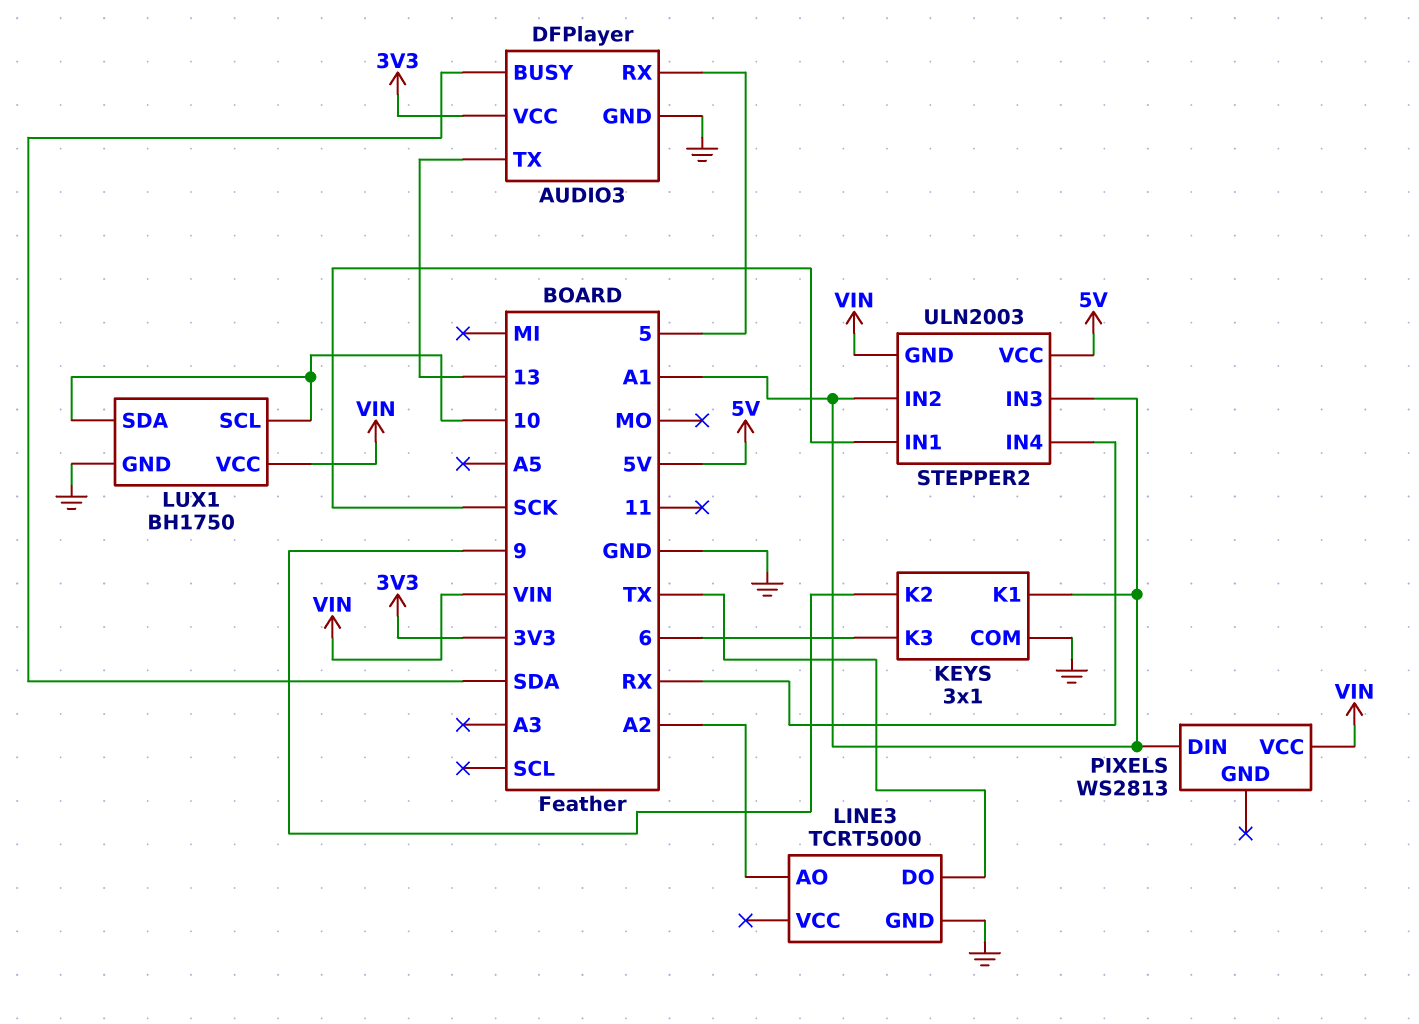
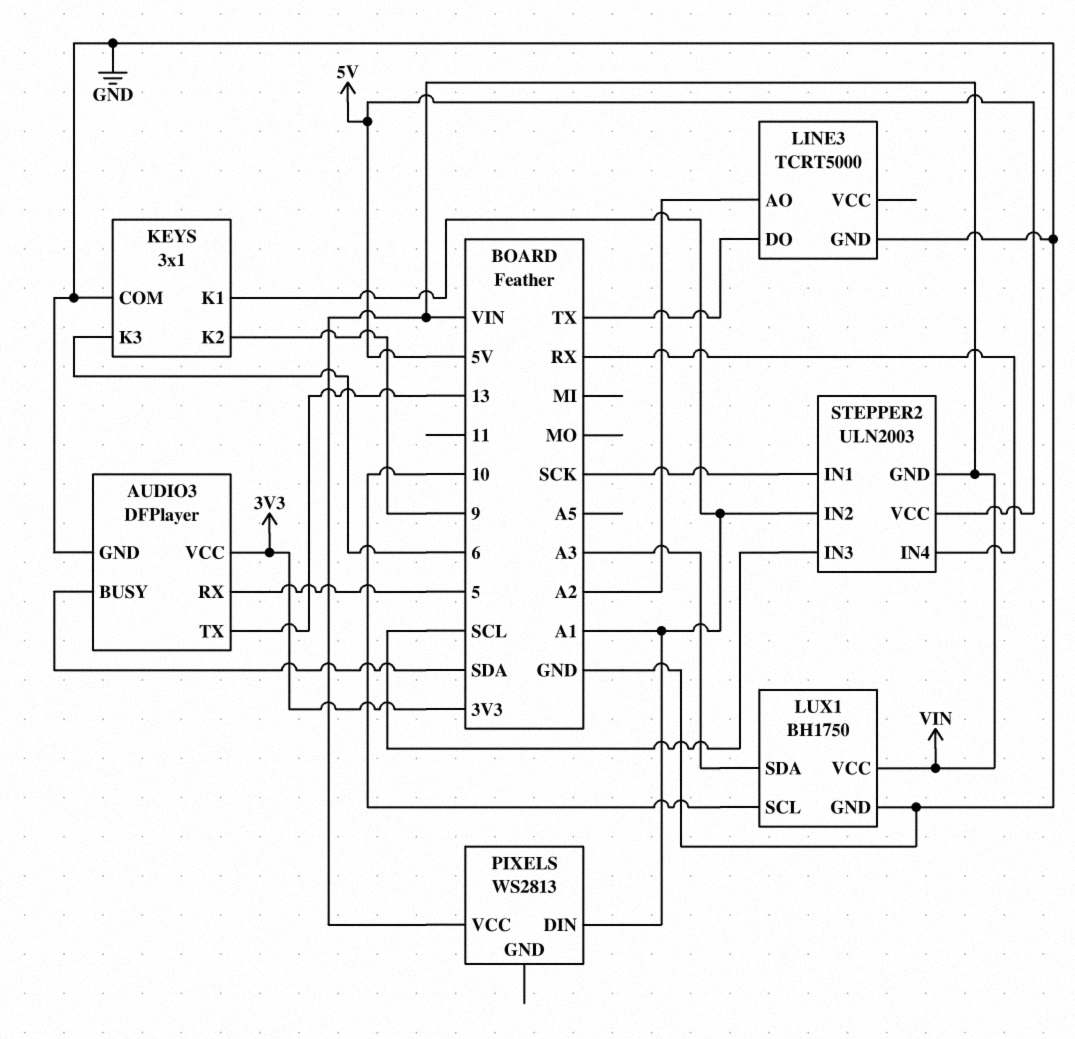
LUX1 pin SDA: 10 -> A3
STEPPER2 pin IN3: A1 -> SCL

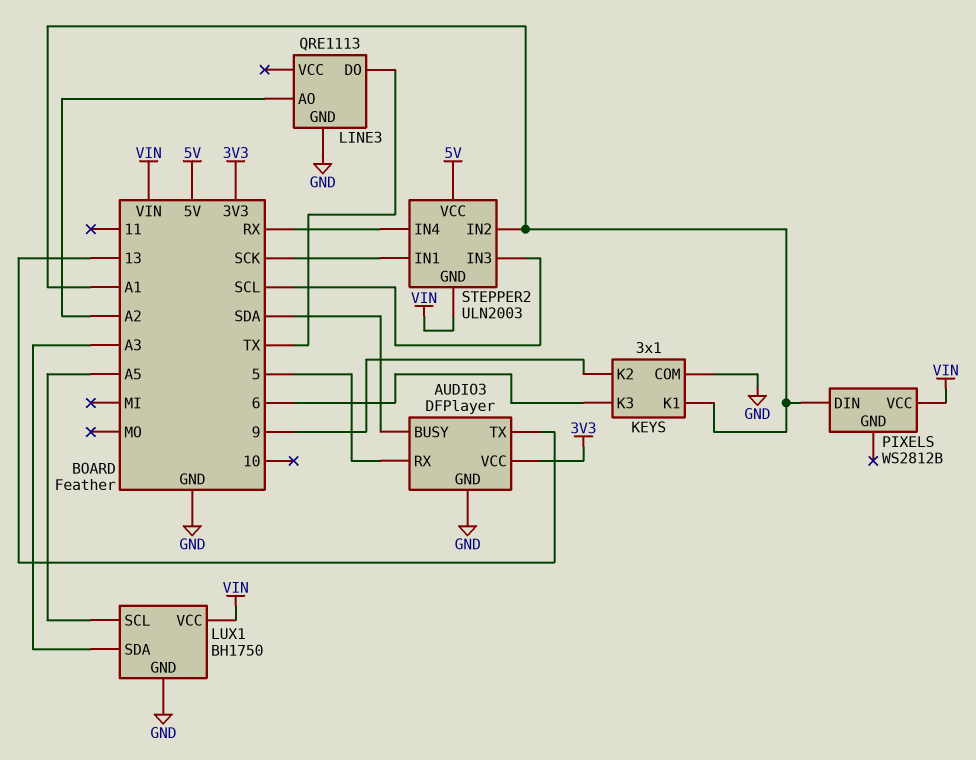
LINE3: TCRT5000 -> QRE1113
LUX1 pin SCL: 10 -> A5
PIXELS: WS2813 -> WS2812B

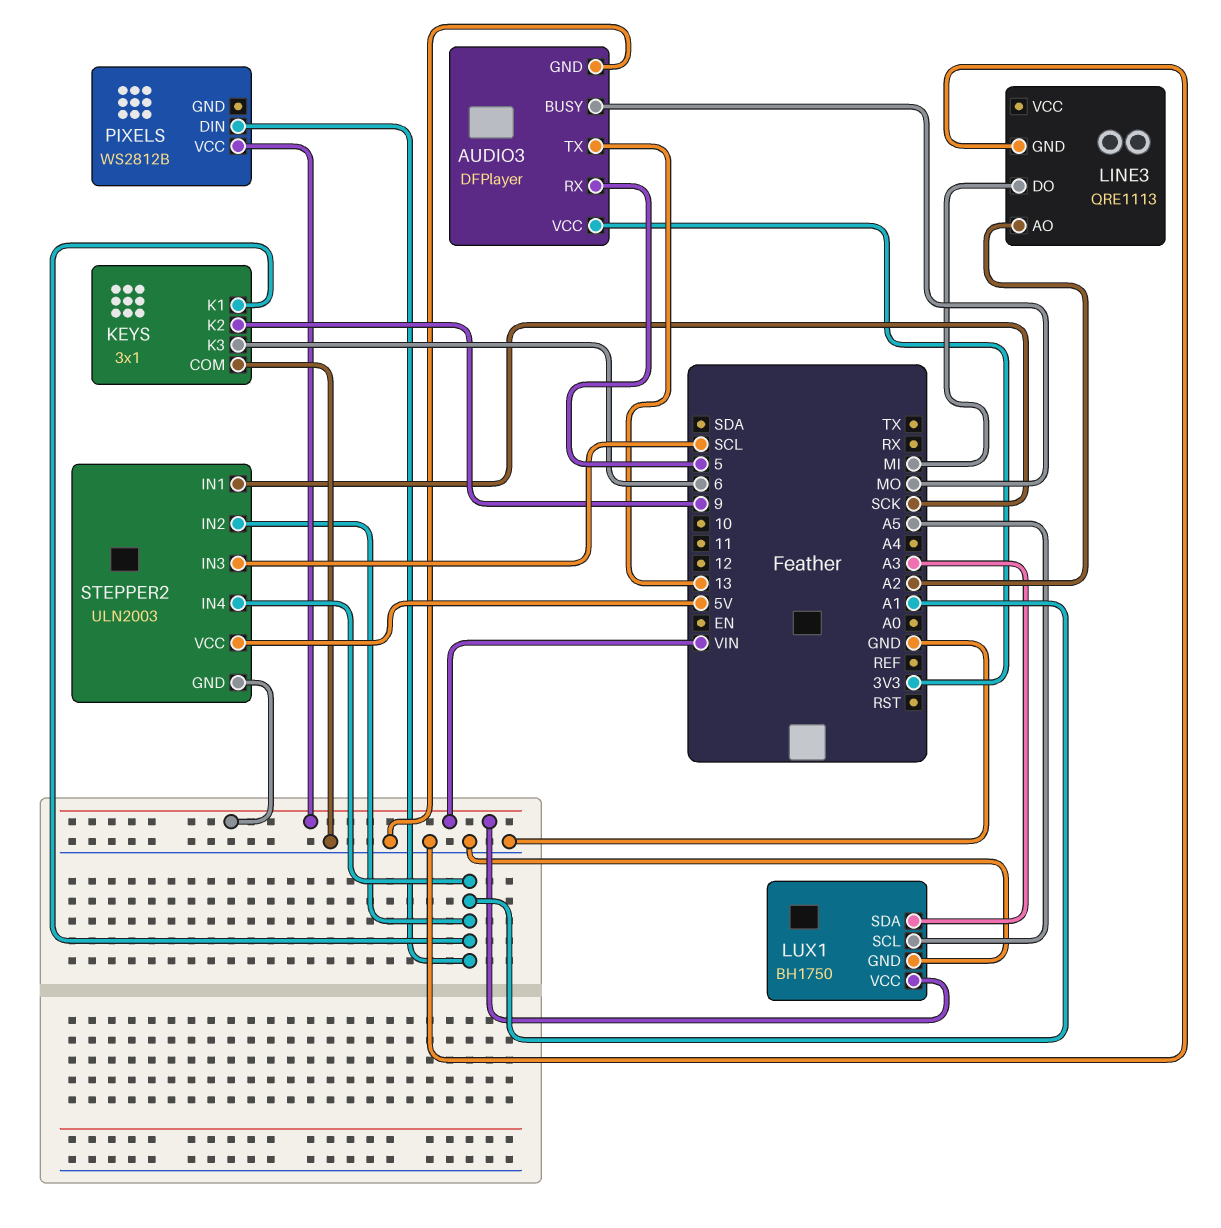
AUDIO3 pin BUSY: SDA -> MO
LINE3 pin DO: TX -> MI
STEPPER2 pin IN4: RX -> A1

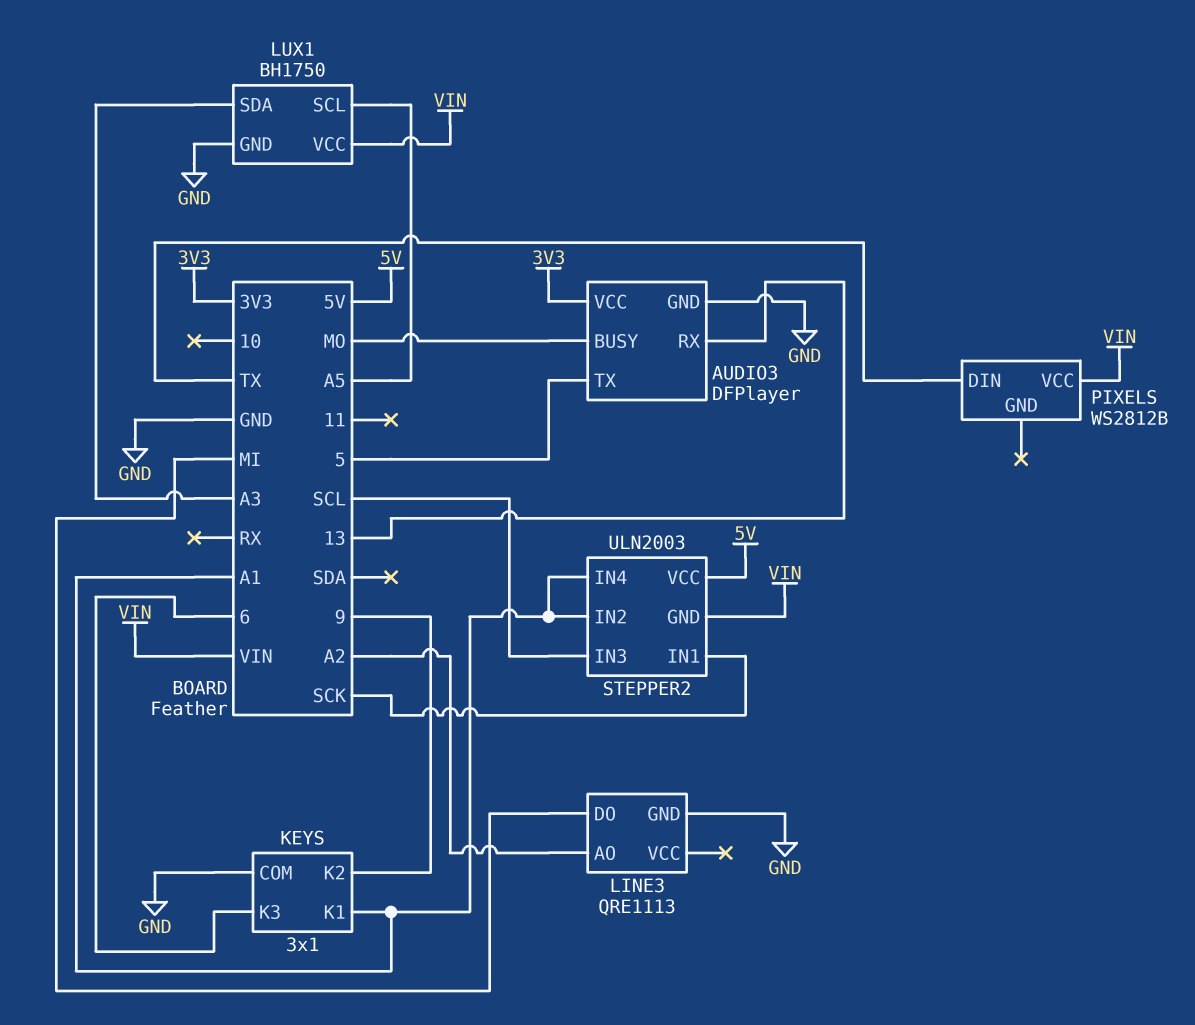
AUDIO3 pin RX: 5 -> 13
AUDIO3 pin TX: 13 -> 5
PIXELS pin DIN: A1 -> TX

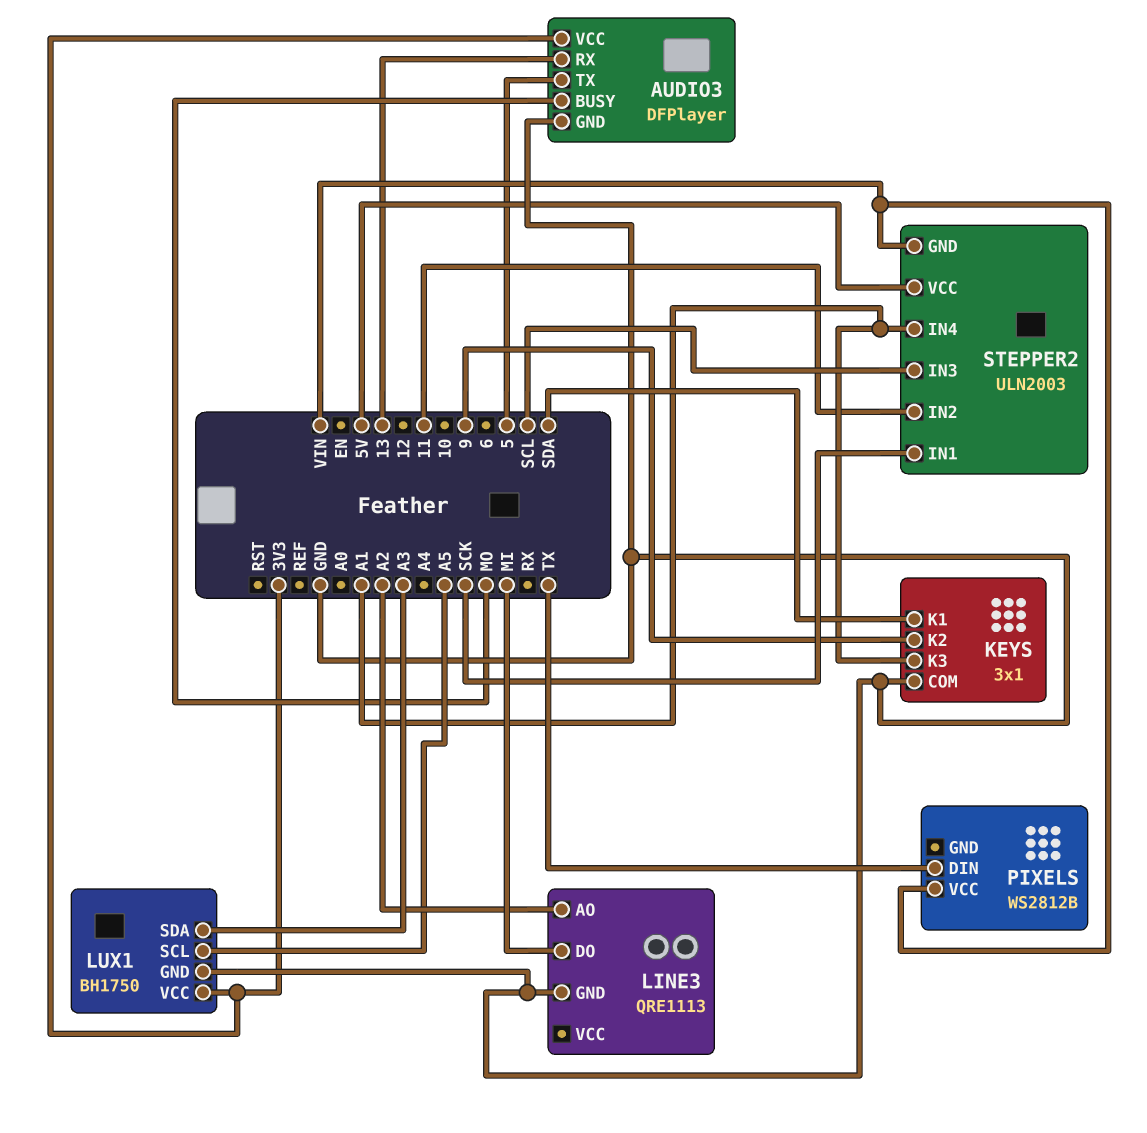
KEYS pin K1: A1 -> SDA
KEYS pin K3: 6 -> A1
LUX1 pin VCC: VIN -> 3V3
STEPPER2 pin IN2: A1 -> 11

